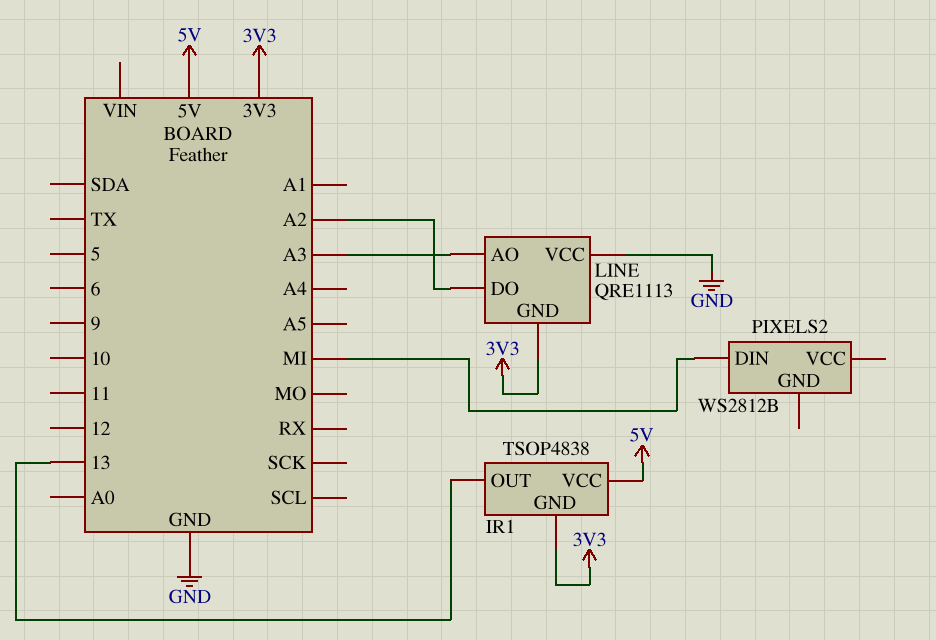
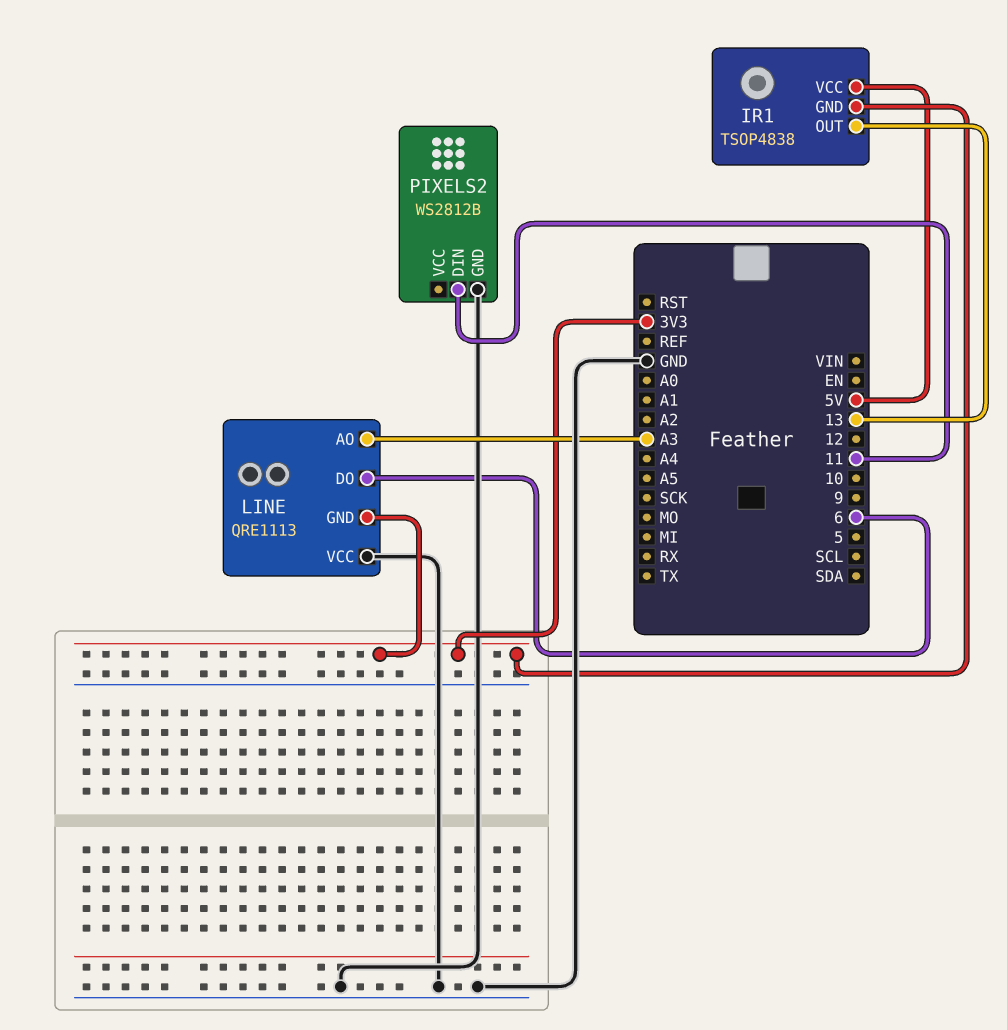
LINE pin DO: A2 -> 6
PIXELS2 pin DIN: MI -> 11
PIXELS2 pin GND: none -> GND

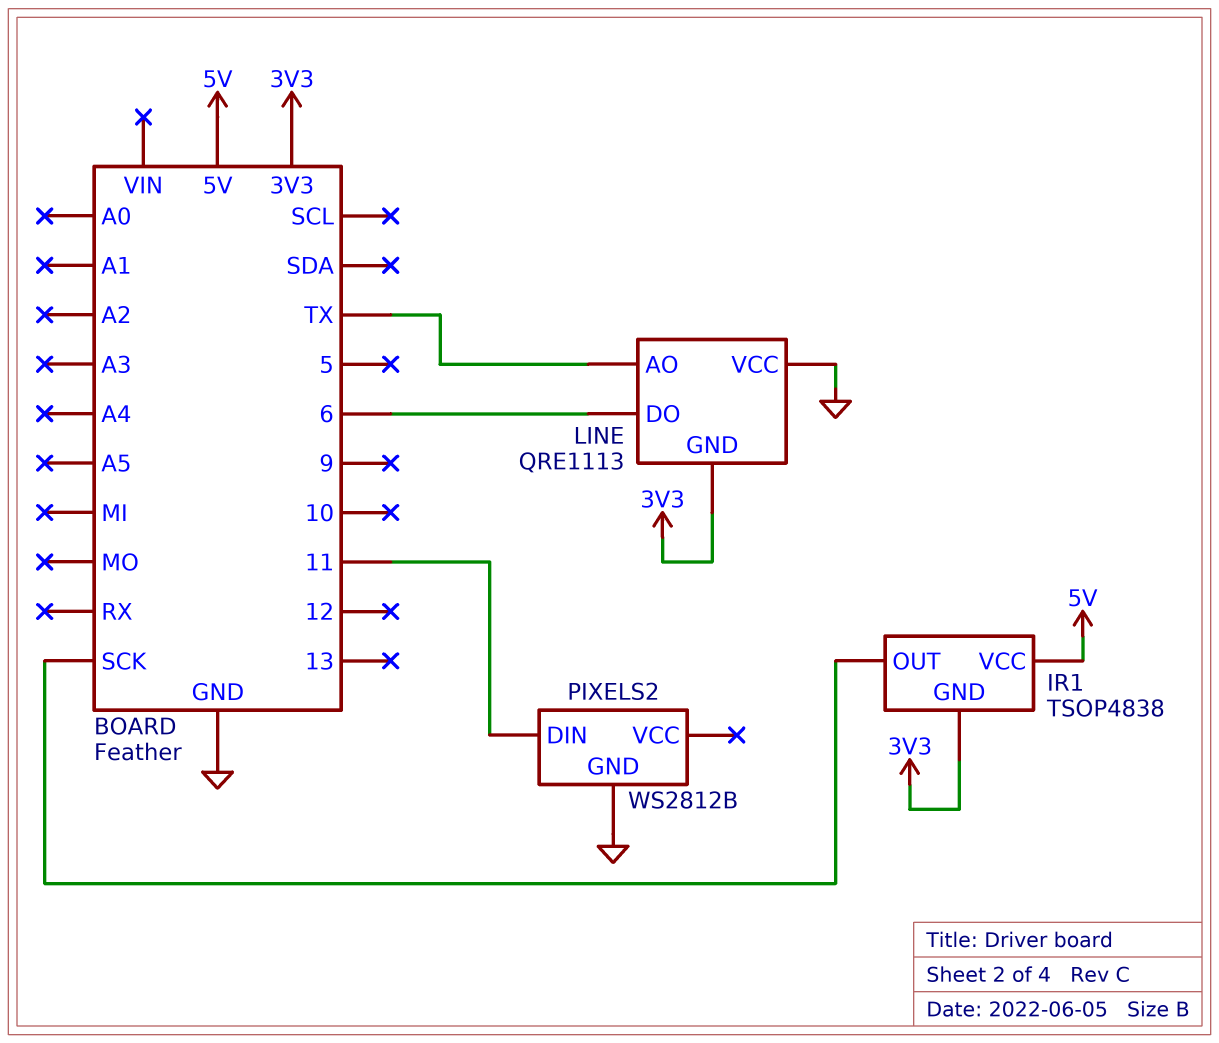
IR1 pin OUT: 13 -> SCK
LINE pin AO: A3 -> TX

